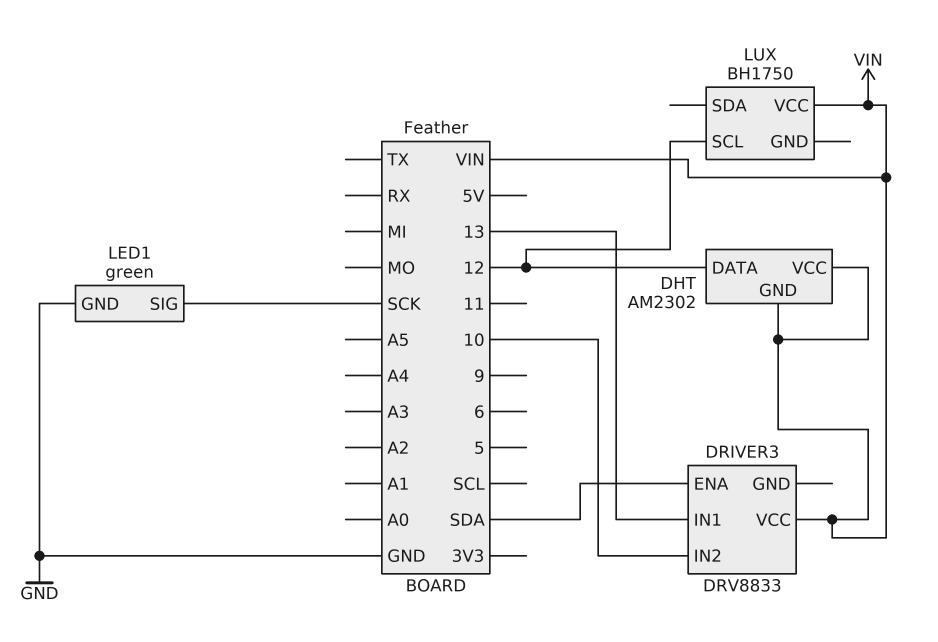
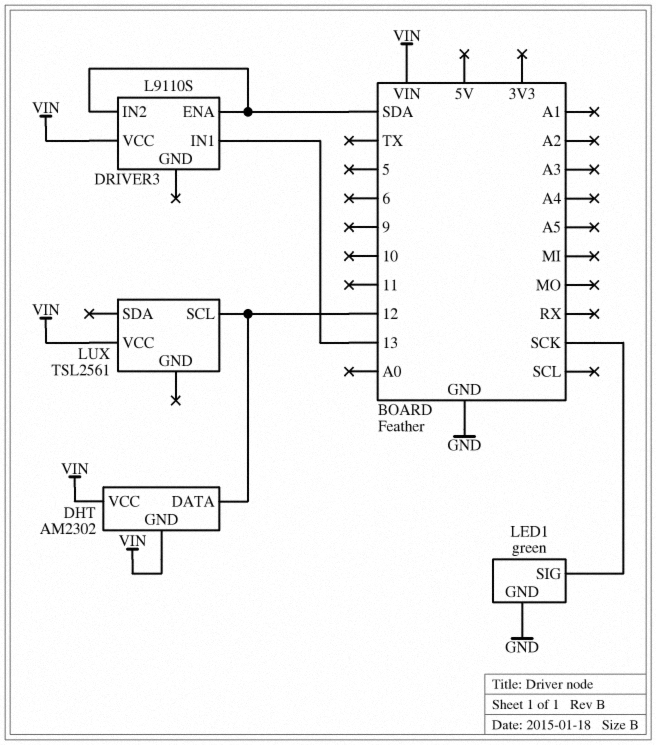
DRIVER3: DRV8833 -> L9110S
DRIVER3 pin IN2: 10 -> SDA
LUX: BH1750 -> TSL2561

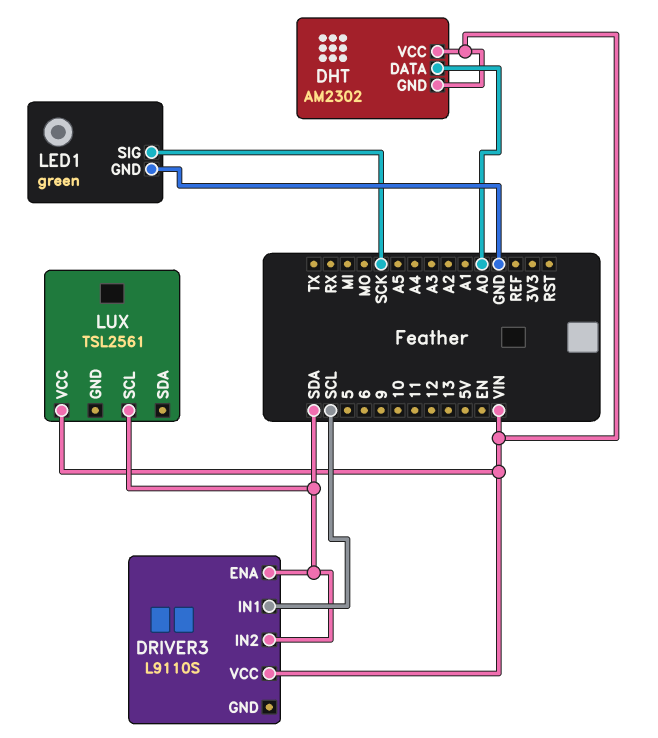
DHT pin DATA: 12 -> A0
DRIVER3 pin IN1: 13 -> SCL
LUX pin SCL: 12 -> SDA

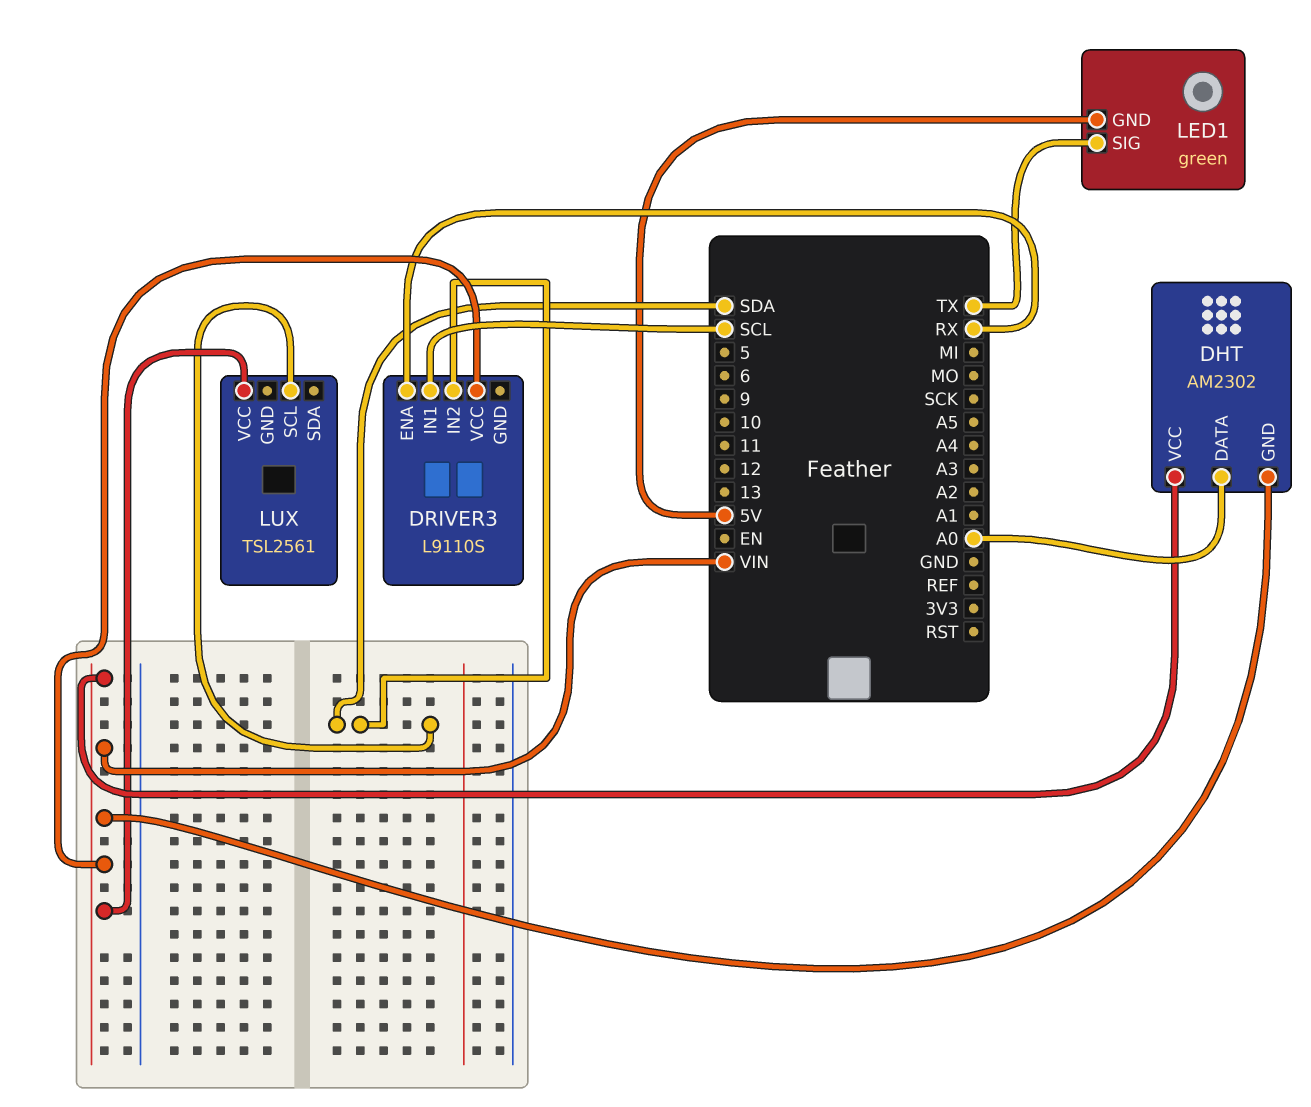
DRIVER3 pin ENA: SDA -> RX
LED1 pin GND: GND -> 5V
LED1 pin SIG: SCK -> TX

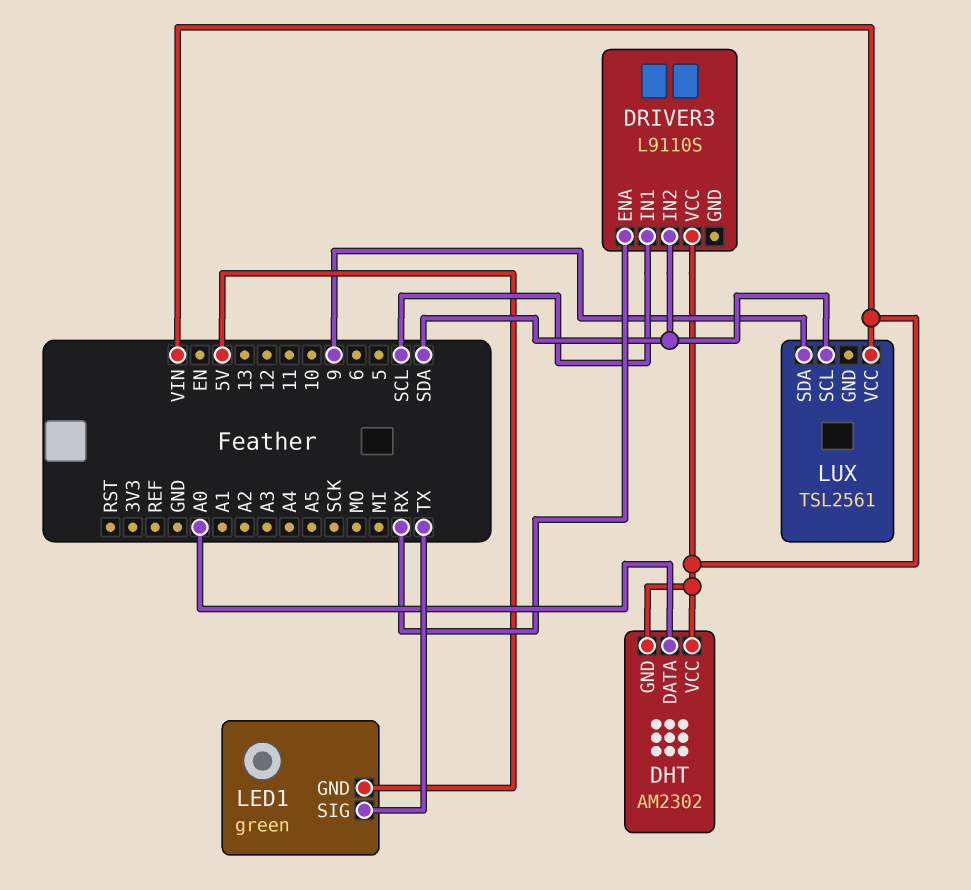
LUX pin SDA: none -> 9

